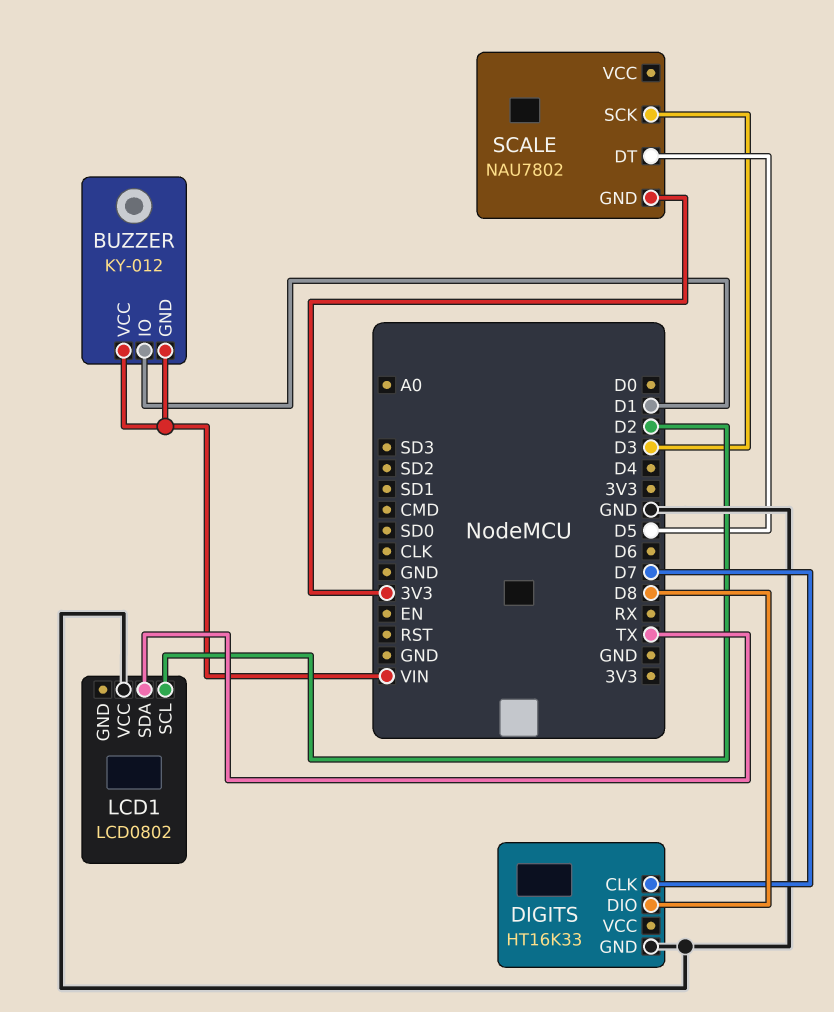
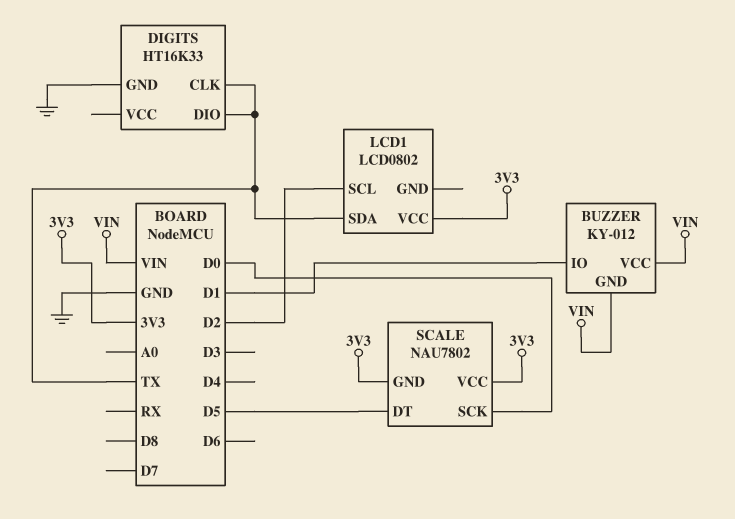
DIGITS pin CLK: D7 -> TX
DIGITS pin DIO: D8 -> TX
LCD1 pin VCC: GND -> 3V3
SCALE pin SCK: D3 -> D0
SCALE pin VCC: none -> 3V3

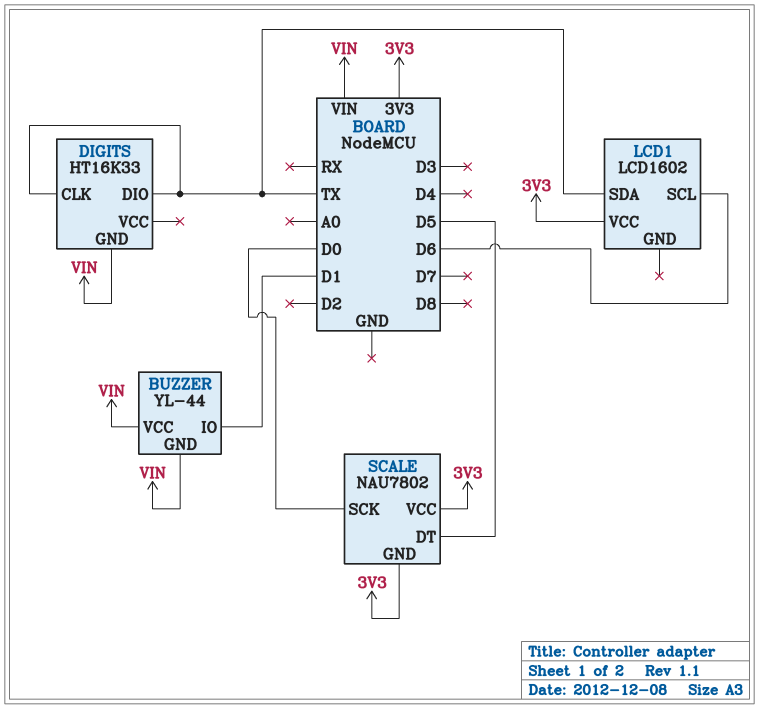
BUZZER: KY-012 -> YL-44
DIGITS pin GND: GND -> VIN
LCD1: LCD0802 -> LCD1602
LCD1 pin SCL: D2 -> D6

